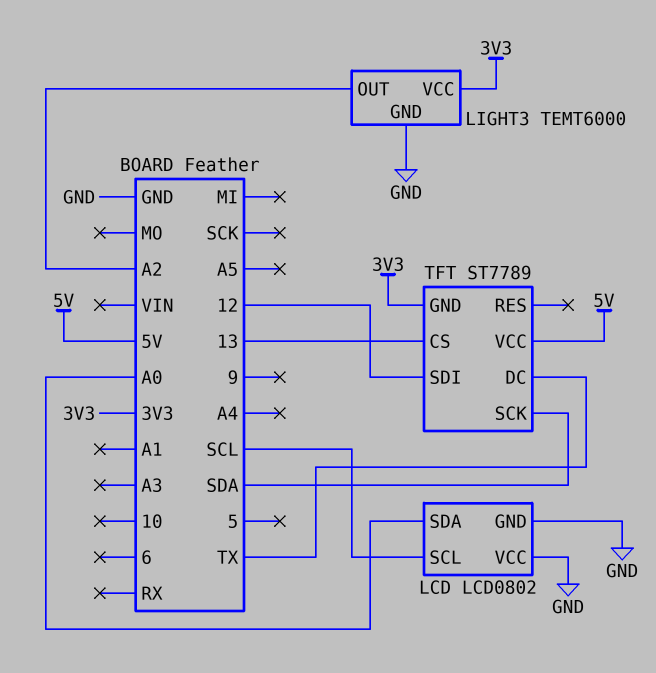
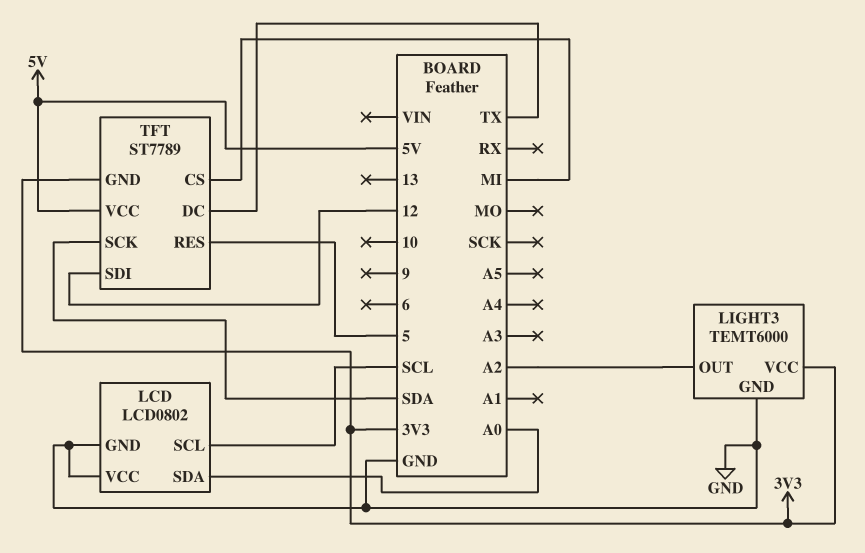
TFT pin CS: 13 -> MI
TFT pin RES: none -> 5

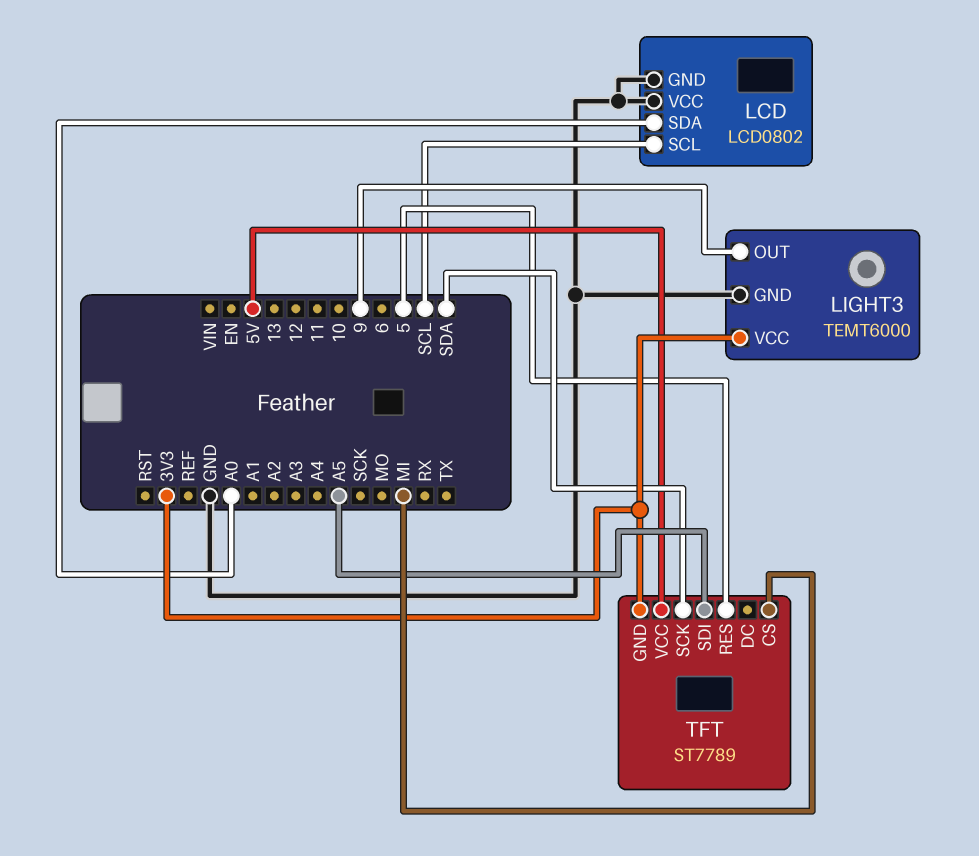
LIGHT3 pin OUT: A2 -> 9
TFT pin DC: TX -> none
TFT pin SDI: 12 -> A5

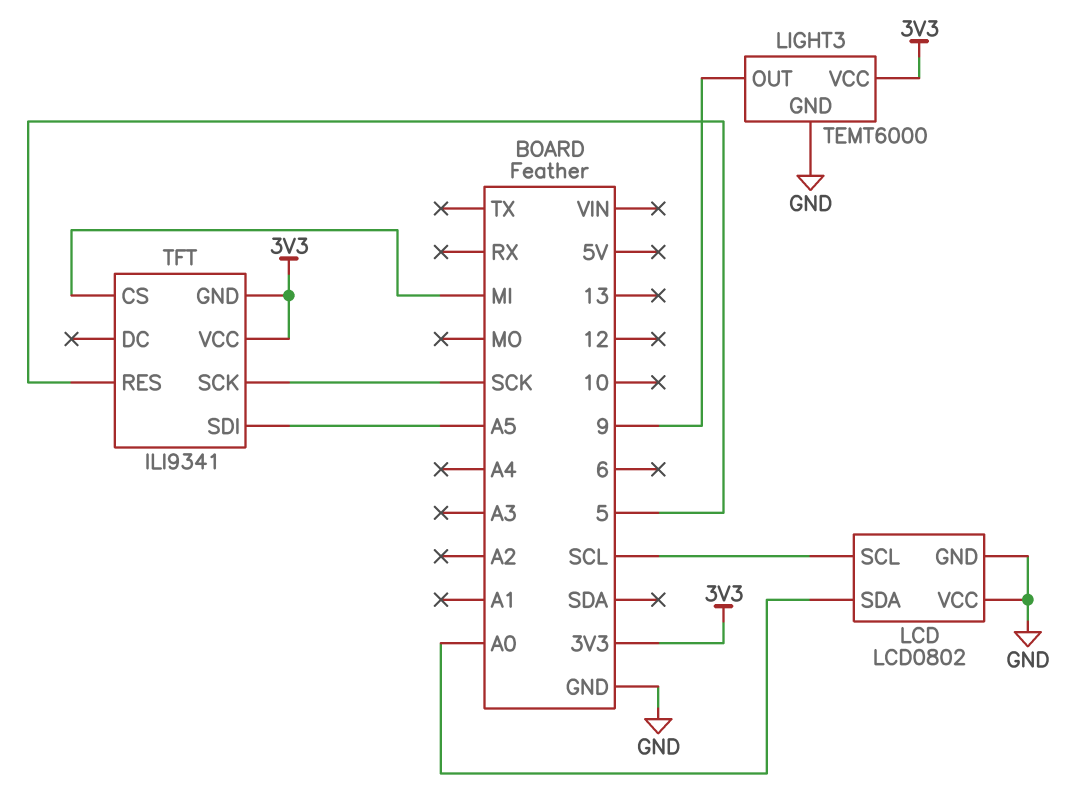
TFT: ST7789 -> ILI9341
TFT pin SCK: SDA -> SCK
TFT pin VCC: 5V -> 3V3

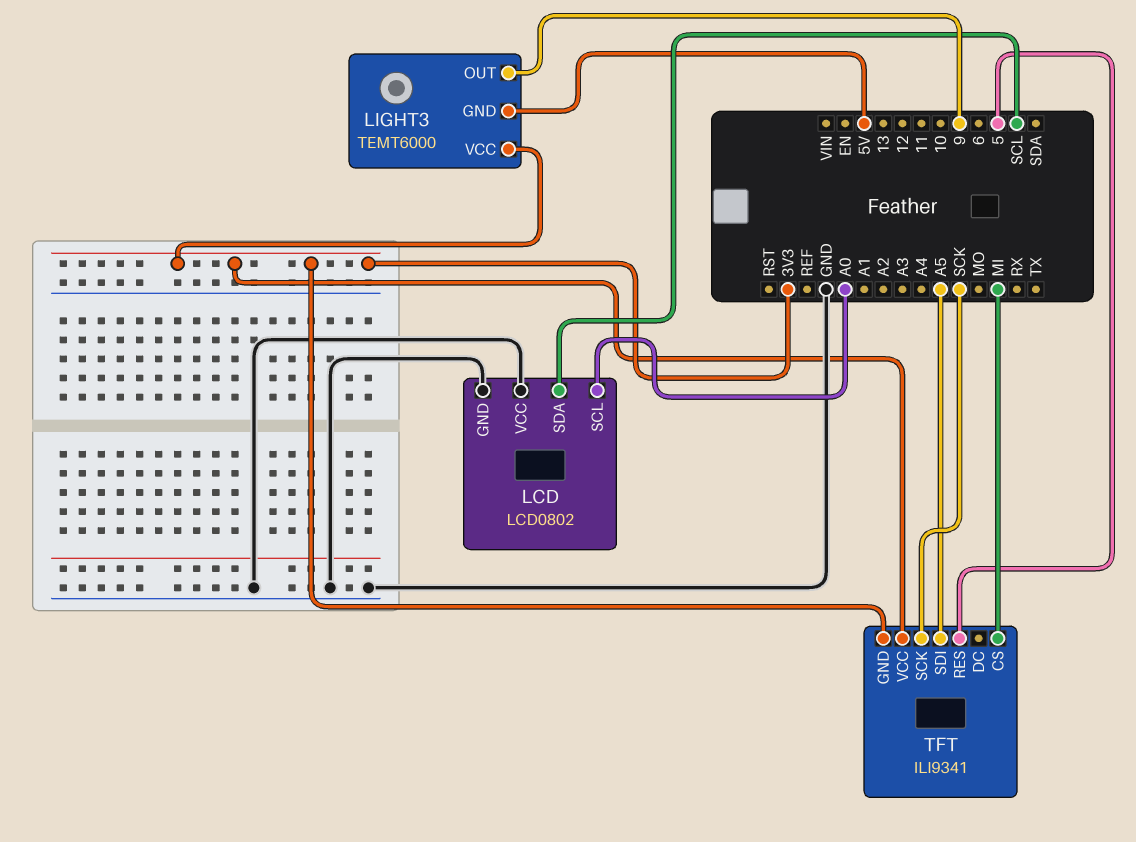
LCD pin SCL: SCL -> A0
LCD pin SDA: A0 -> SCL
LIGHT3 pin GND: GND -> 5V

